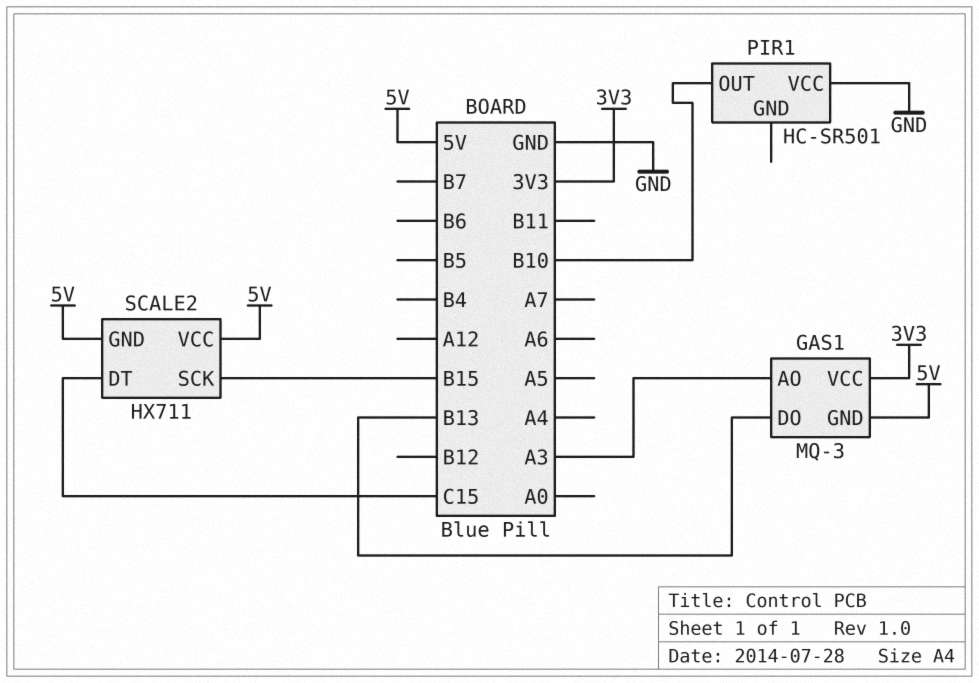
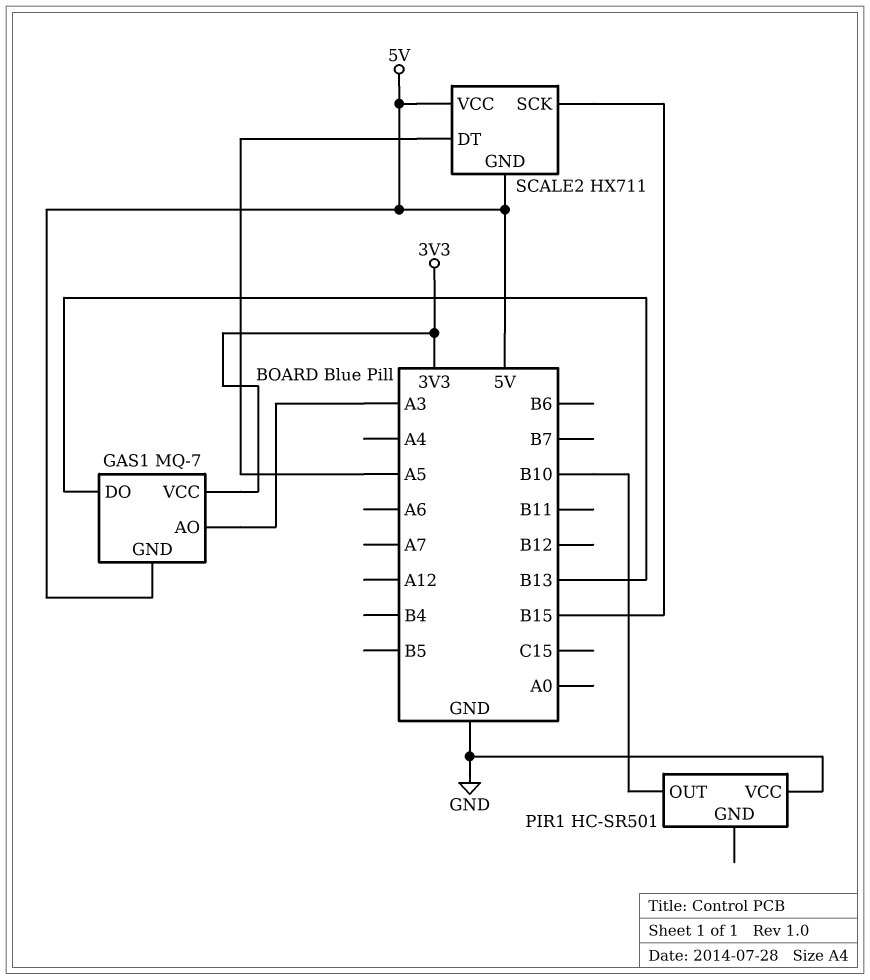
GAS1: MQ-3 -> MQ-7
SCALE2 pin DT: C15 -> A5

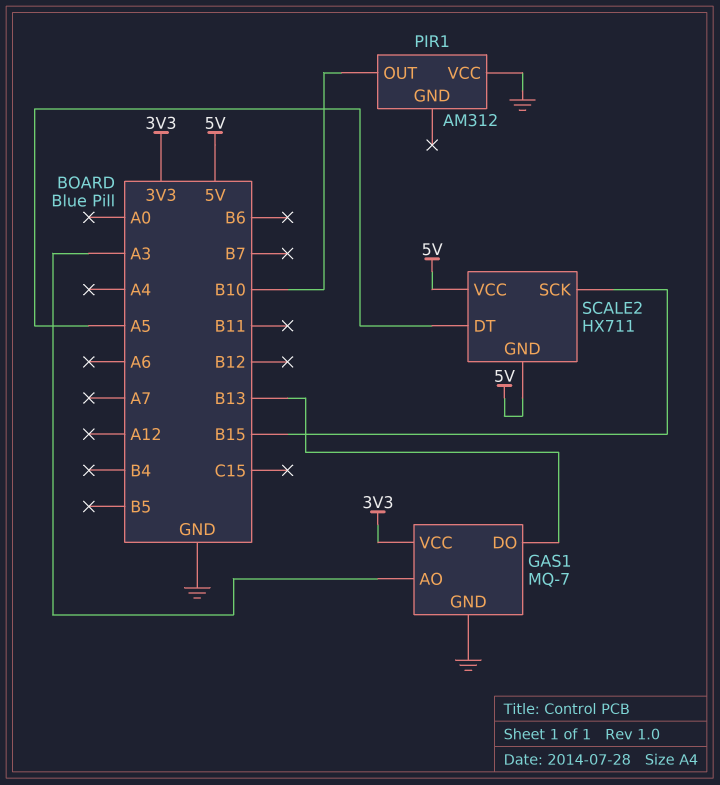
GAS1 pin GND: 5V -> GND
PIR1: HC-SR501 -> AM312

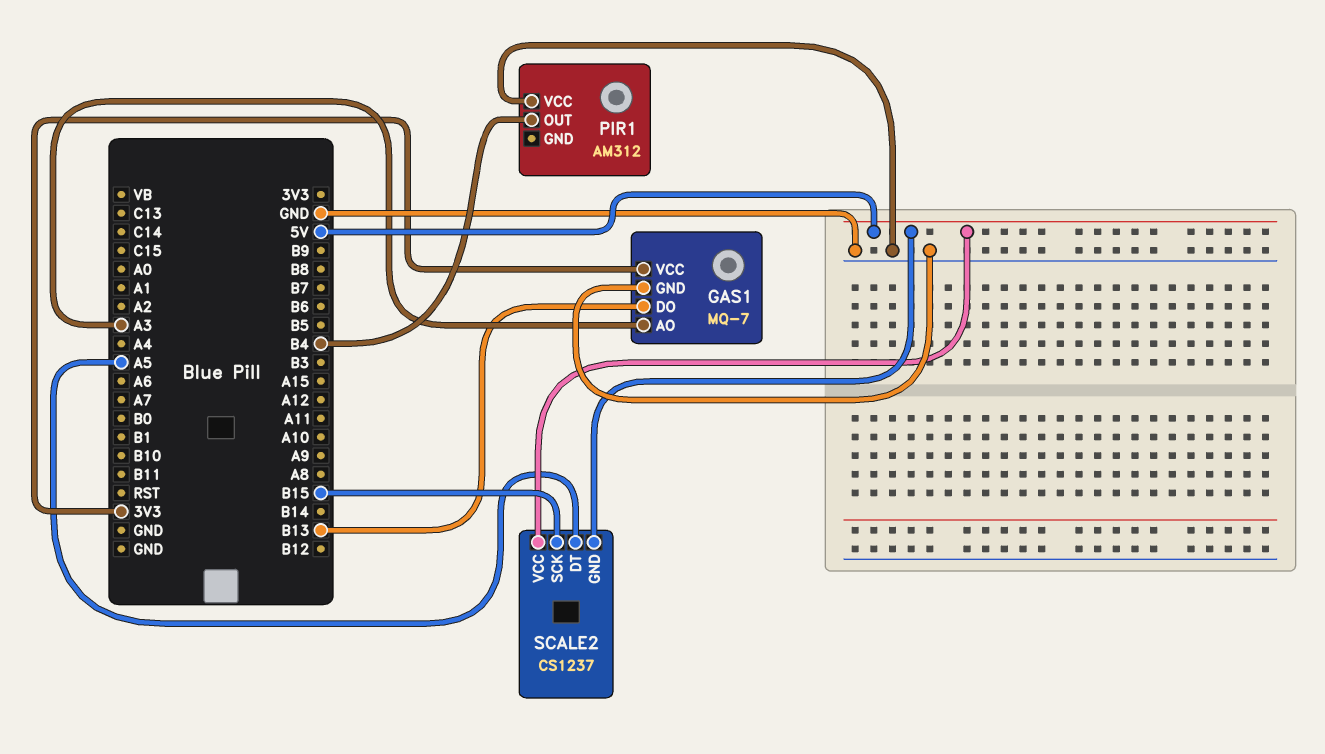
PIR1 pin OUT: B10 -> B4
SCALE2: HX711 -> CS1237

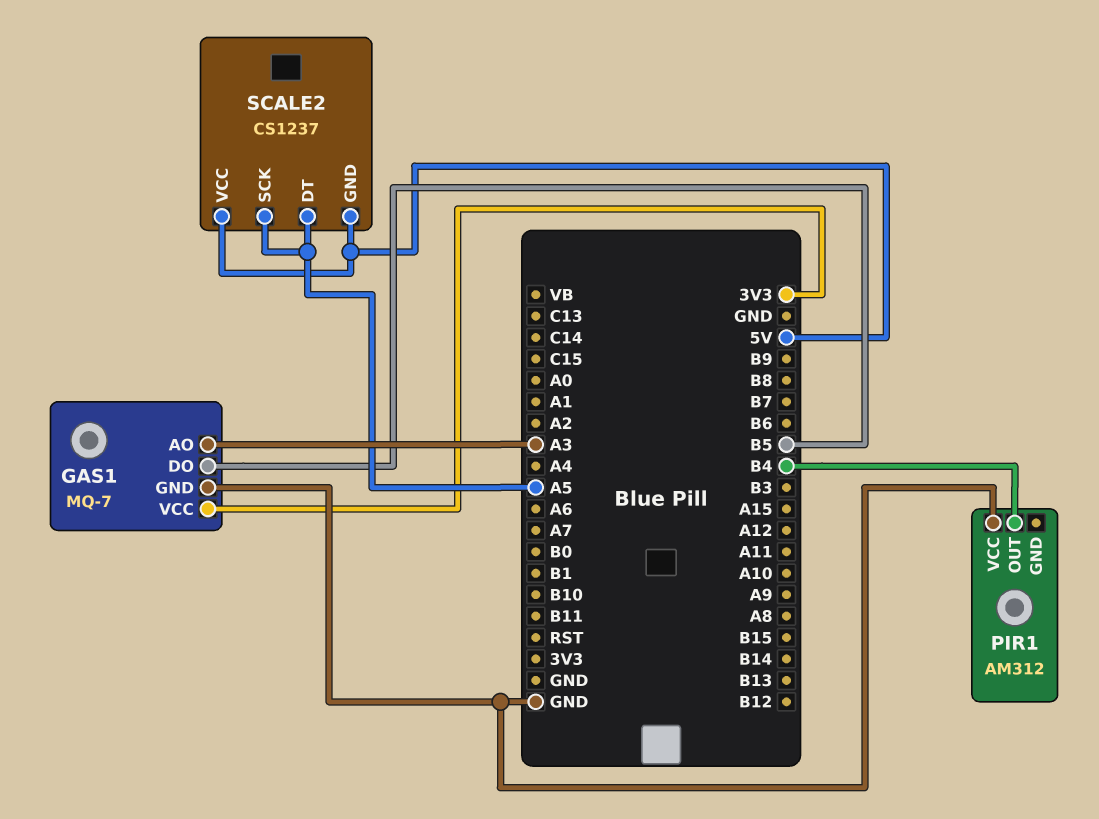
GAS1 pin DO: B13 -> B5
SCALE2 pin SCK: B15 -> A5

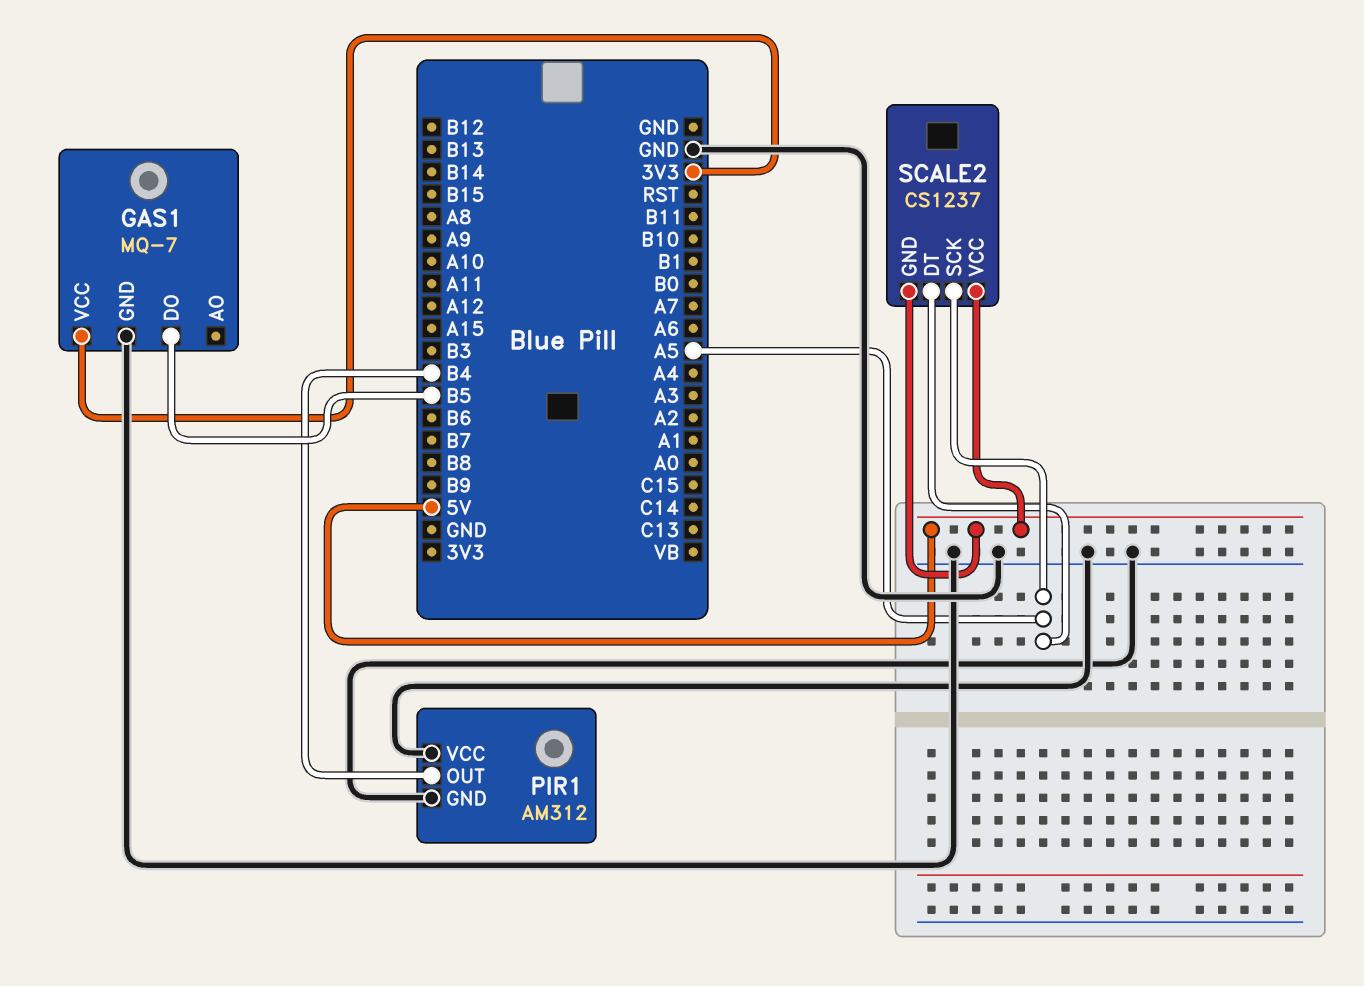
GAS1 pin AO: A3 -> none
PIR1 pin GND: none -> GND

